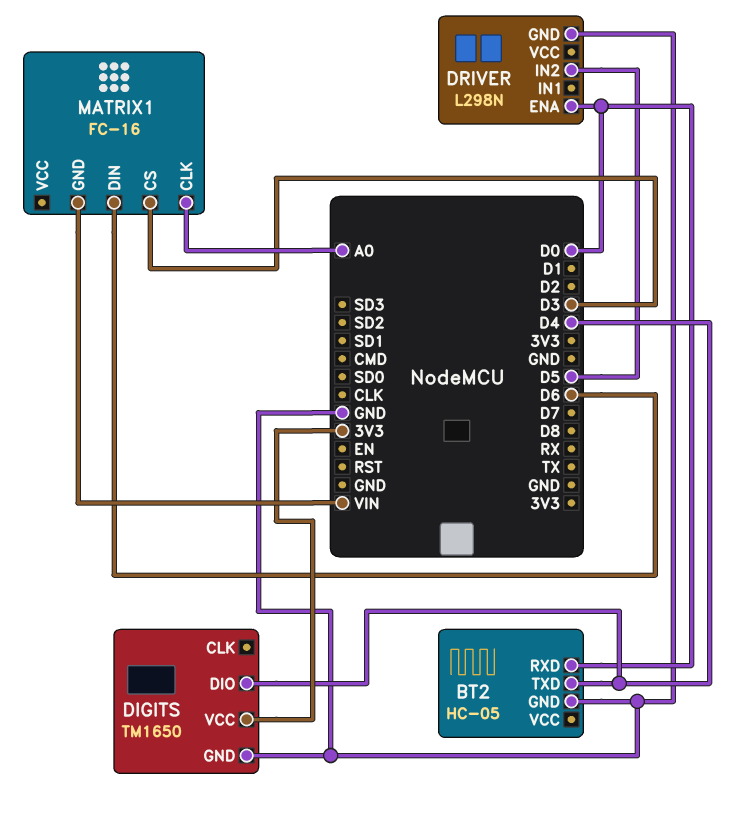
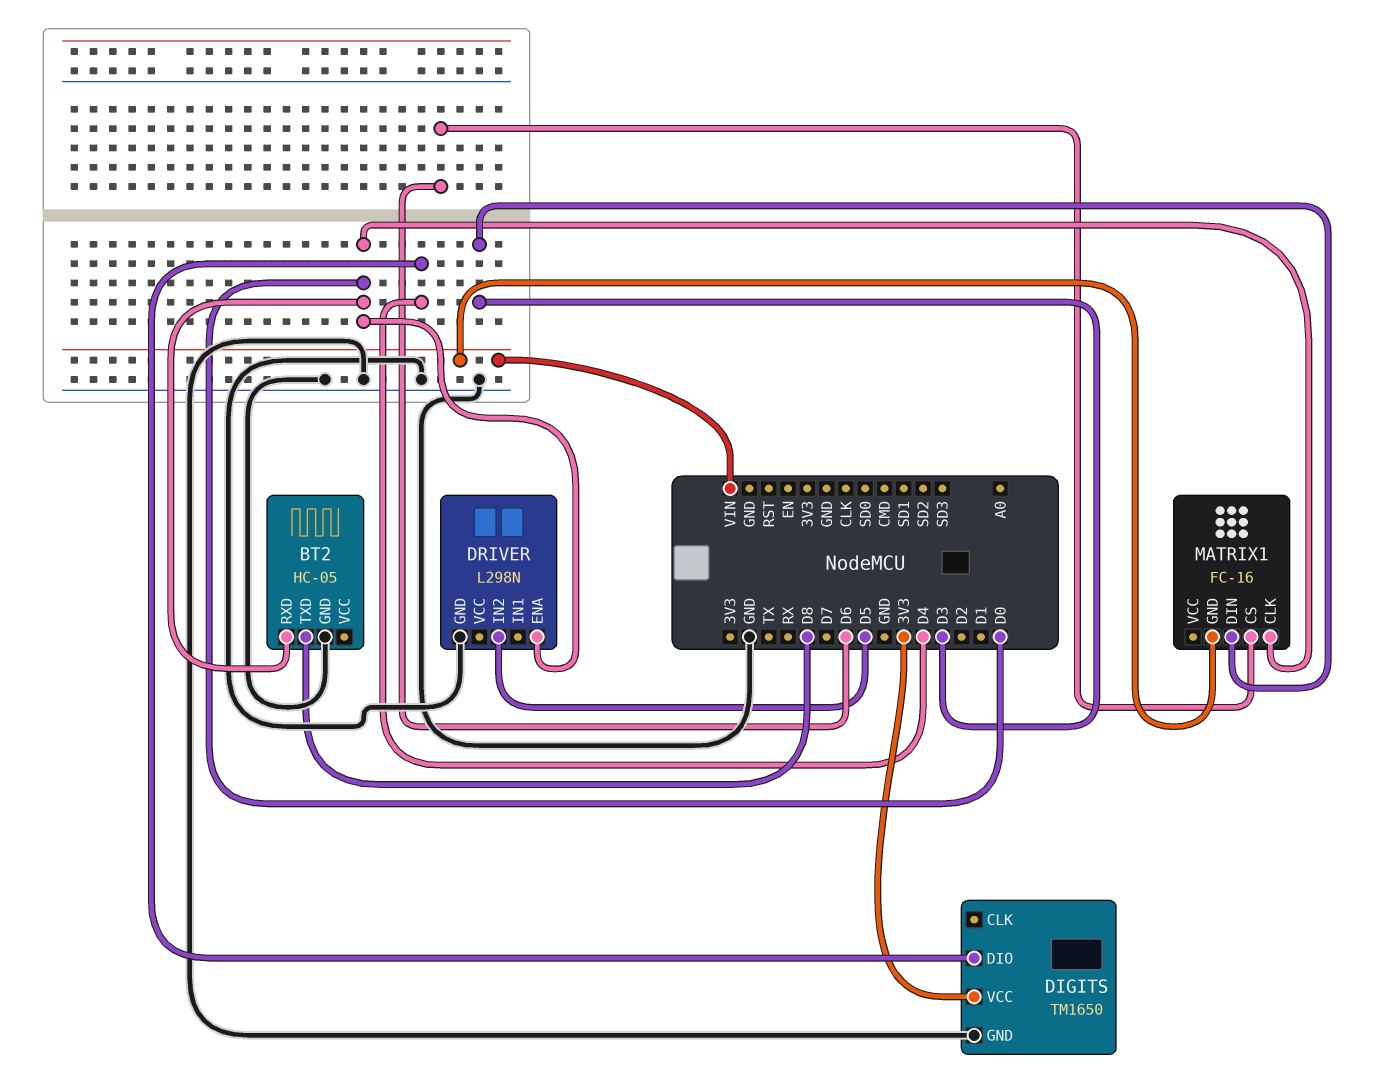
BT2 pin TXD: D4 -> D8
MATRIX1 pin CLK: A0 -> D0
MATRIX1 pin CS: D3 -> D6
MATRIX1 pin DIN: D6 -> D3

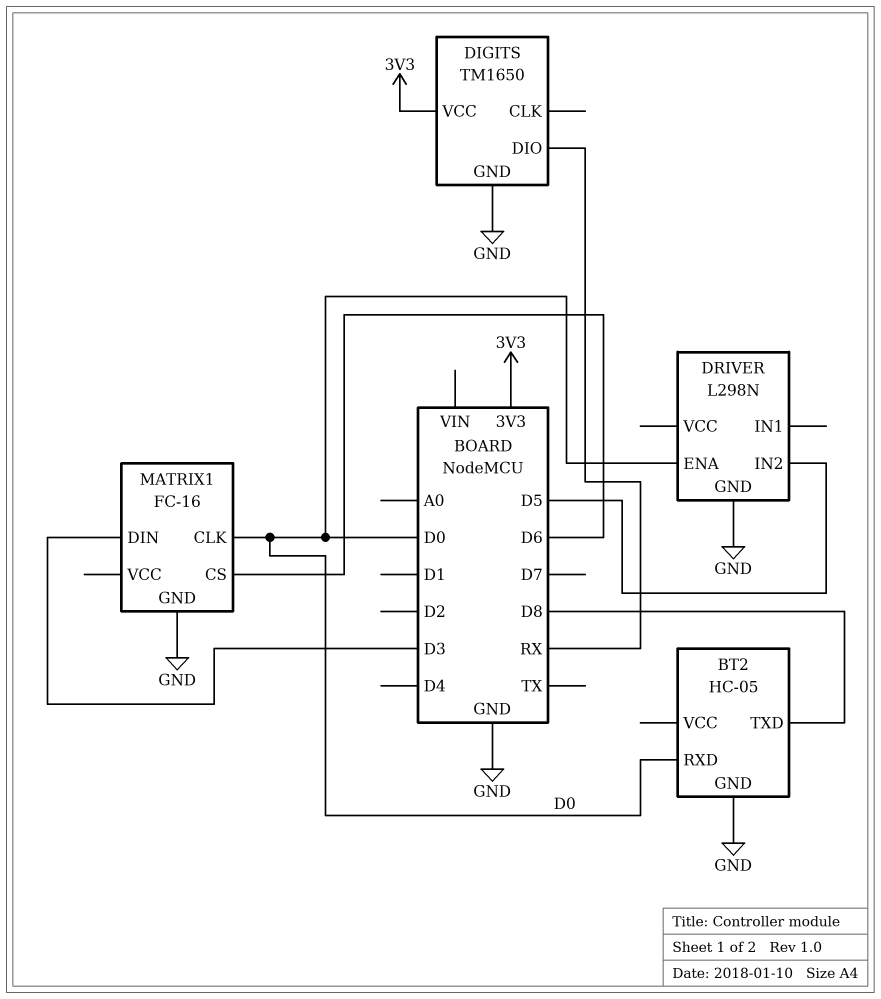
DIGITS pin DIO: D4 -> RX
MATRIX1 pin GND: VIN -> GND

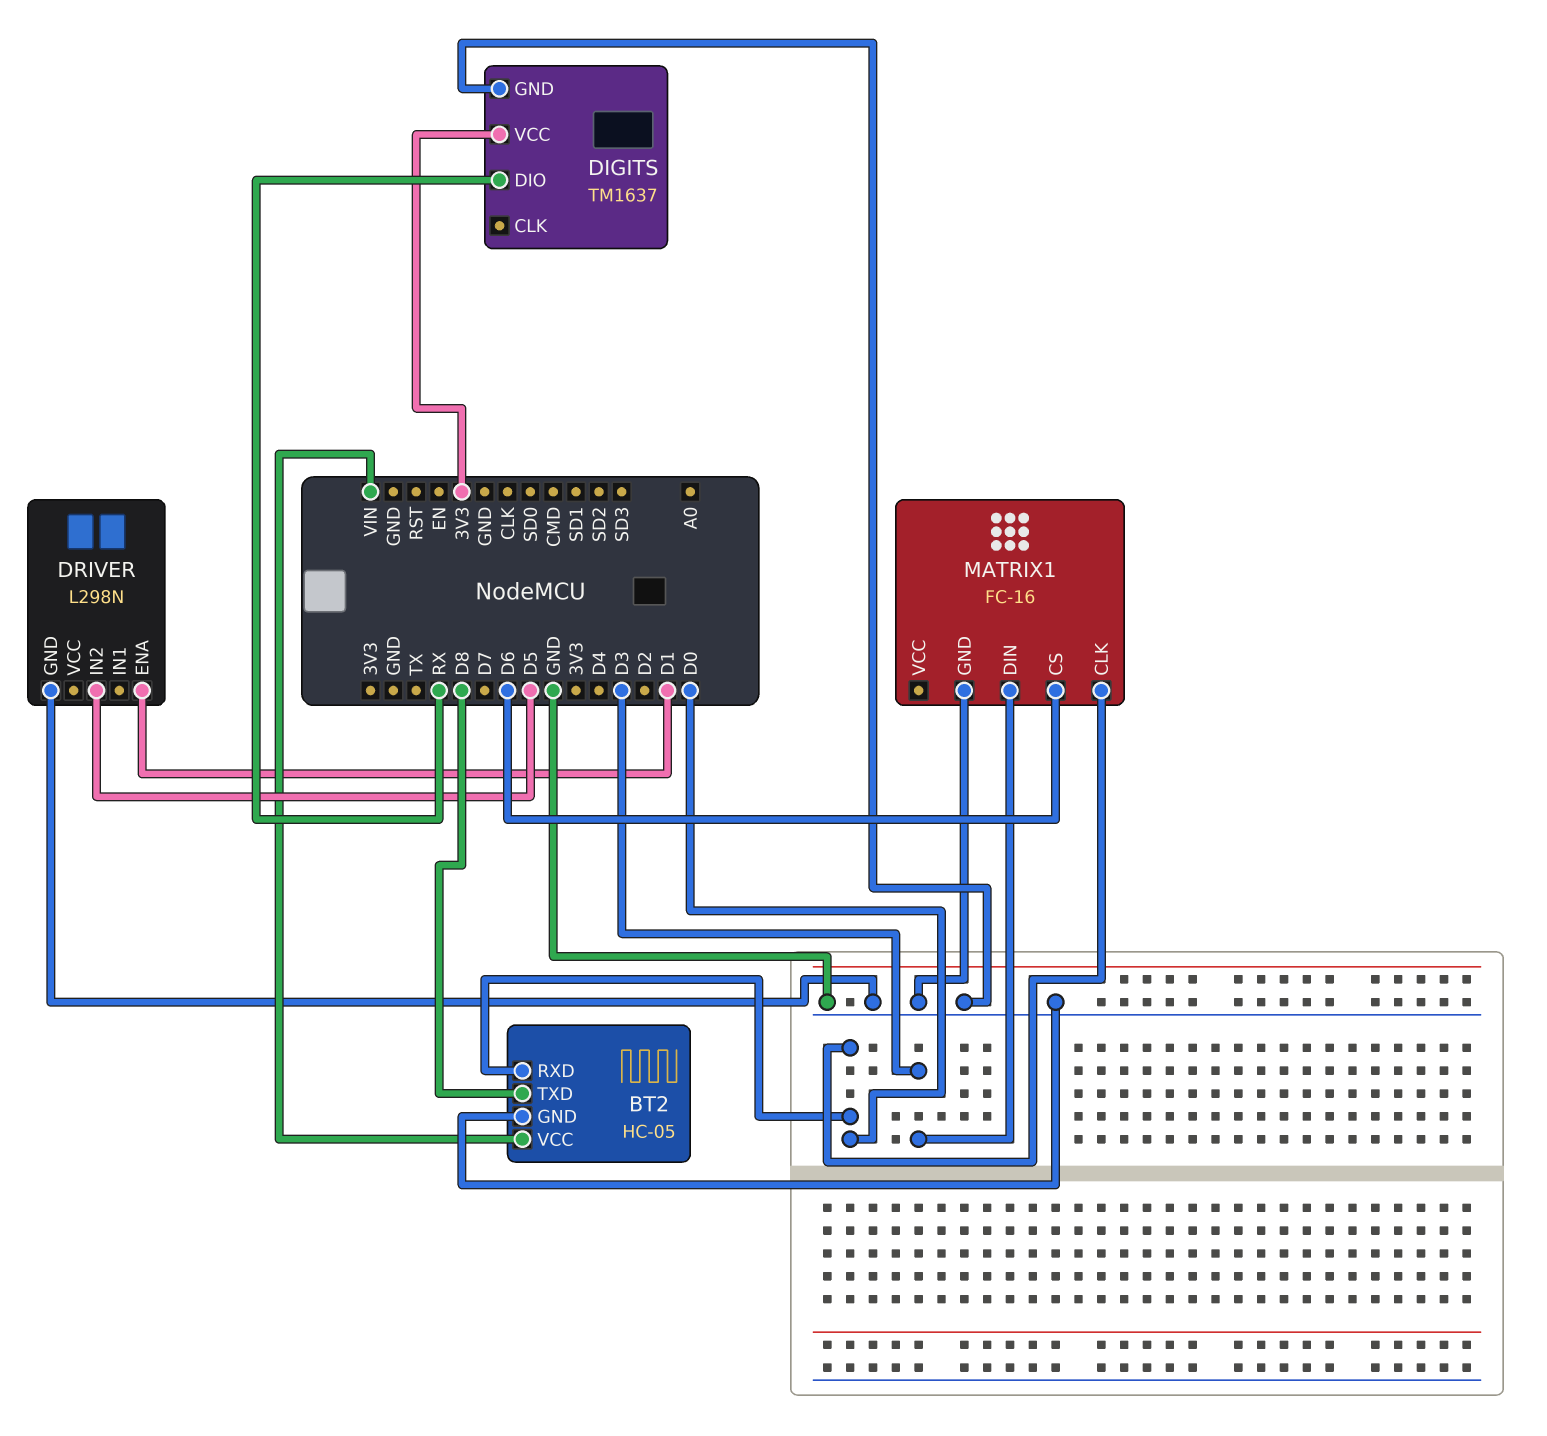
BT2 pin VCC: none -> VIN
DIGITS: TM1650 -> TM1637
DRIVER pin ENA: D0 -> D1

